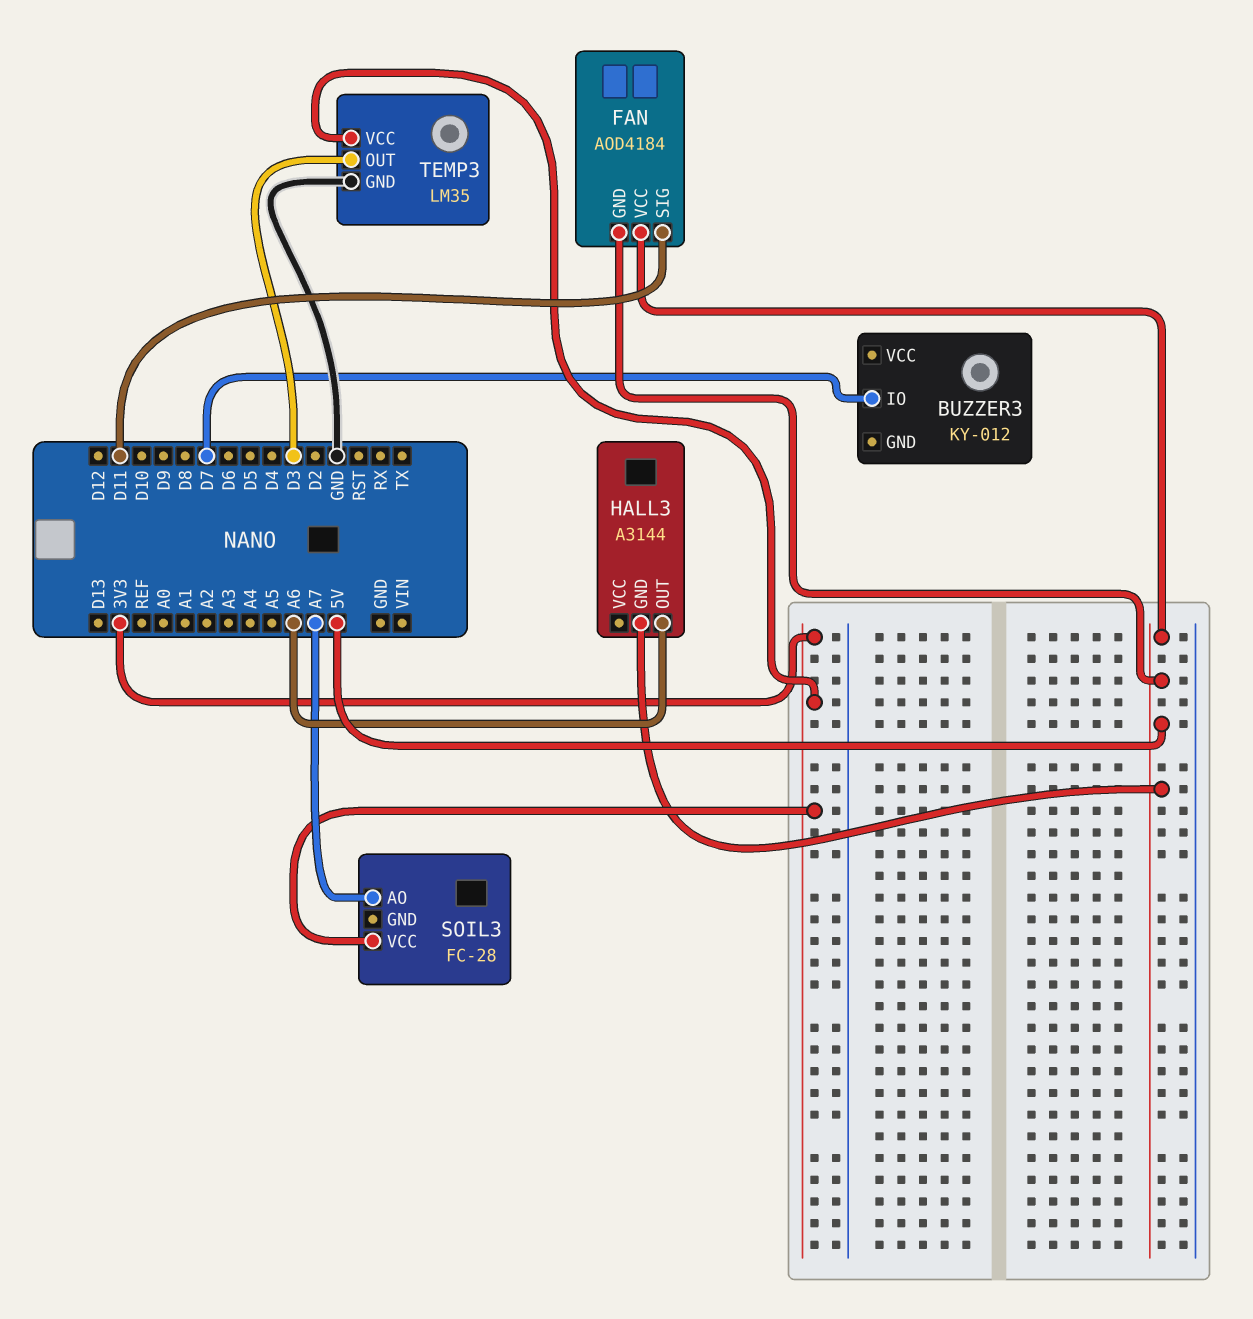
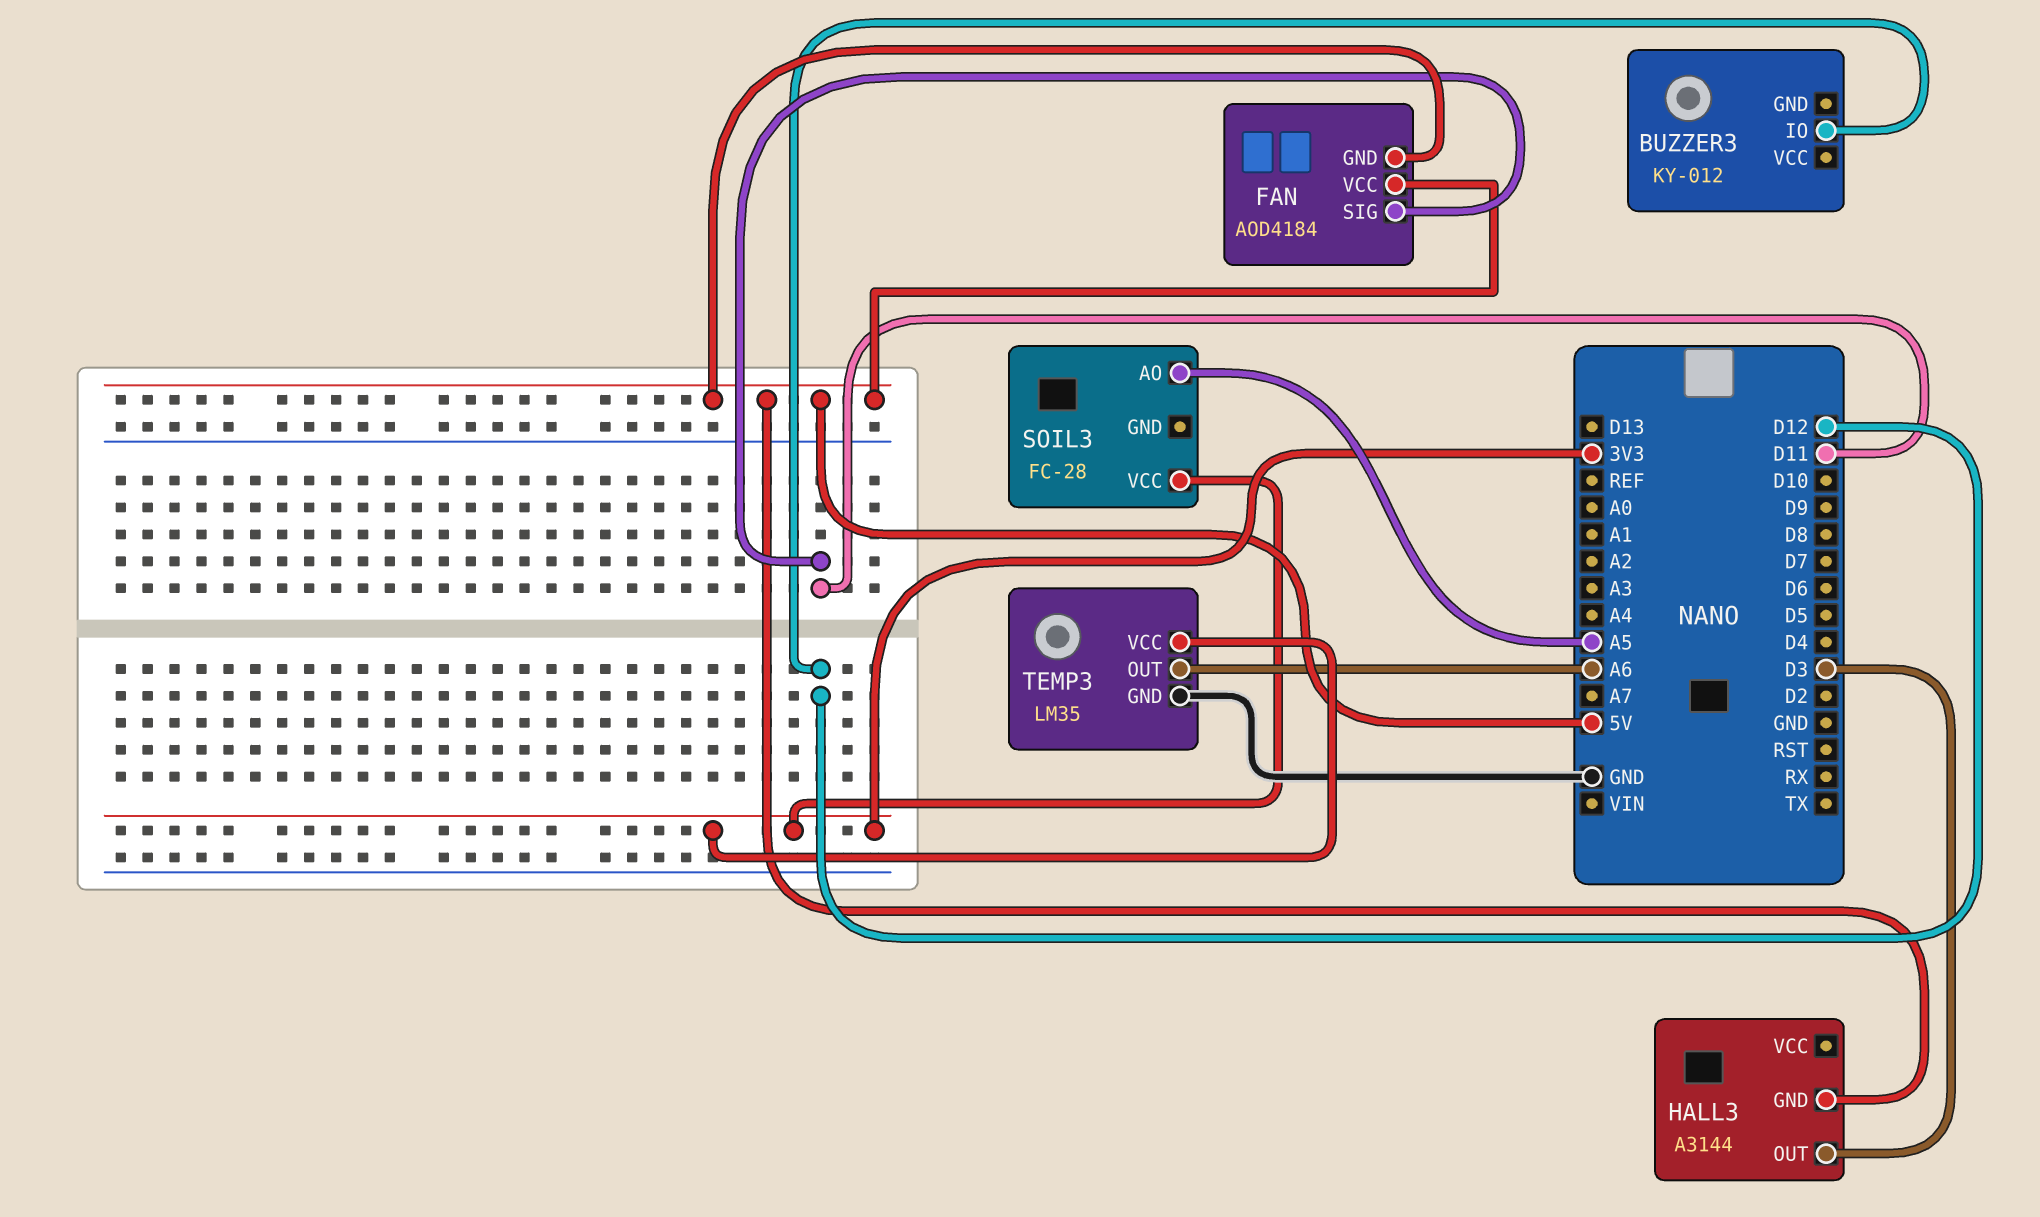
BUZZER3 pin IO: D7 -> D12
HALL3 pin OUT: A6 -> D3
SOIL3 pin AO: A7 -> A5
TEMP3 pin OUT: D3 -> A6

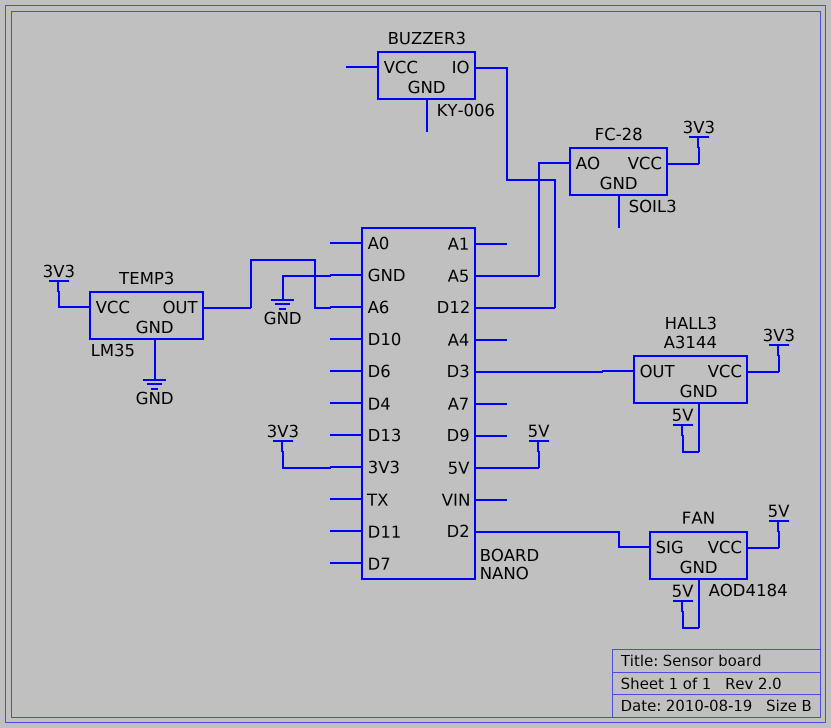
BUZZER3: KY-012 -> KY-006
FAN pin SIG: D11 -> D2
HALL3 pin VCC: none -> 3V3

